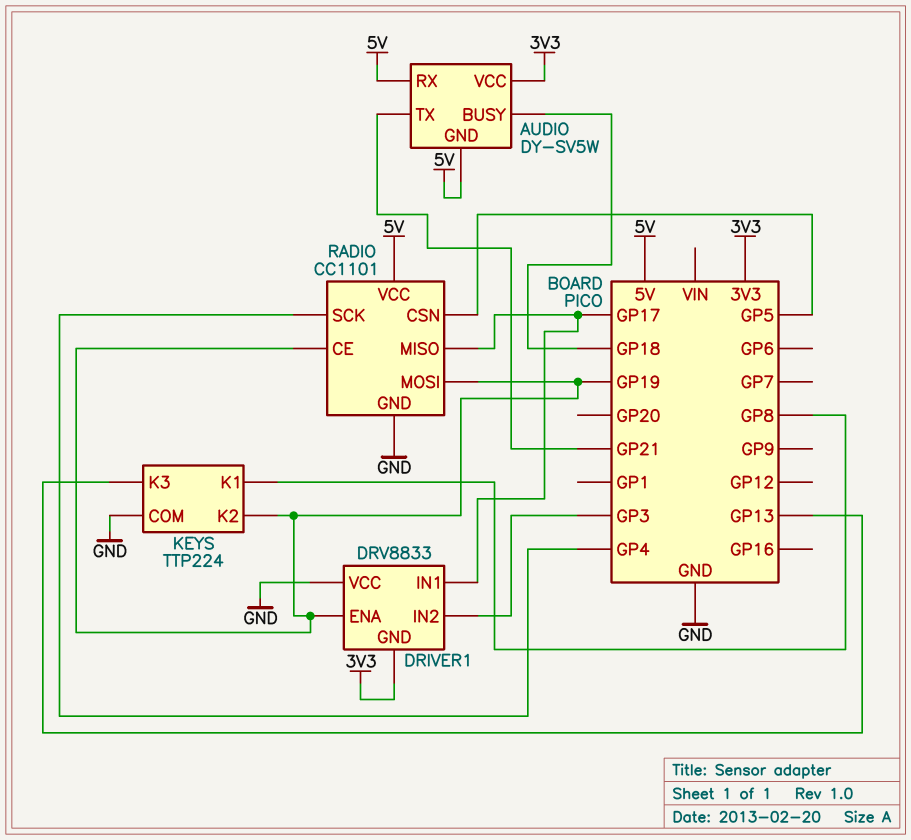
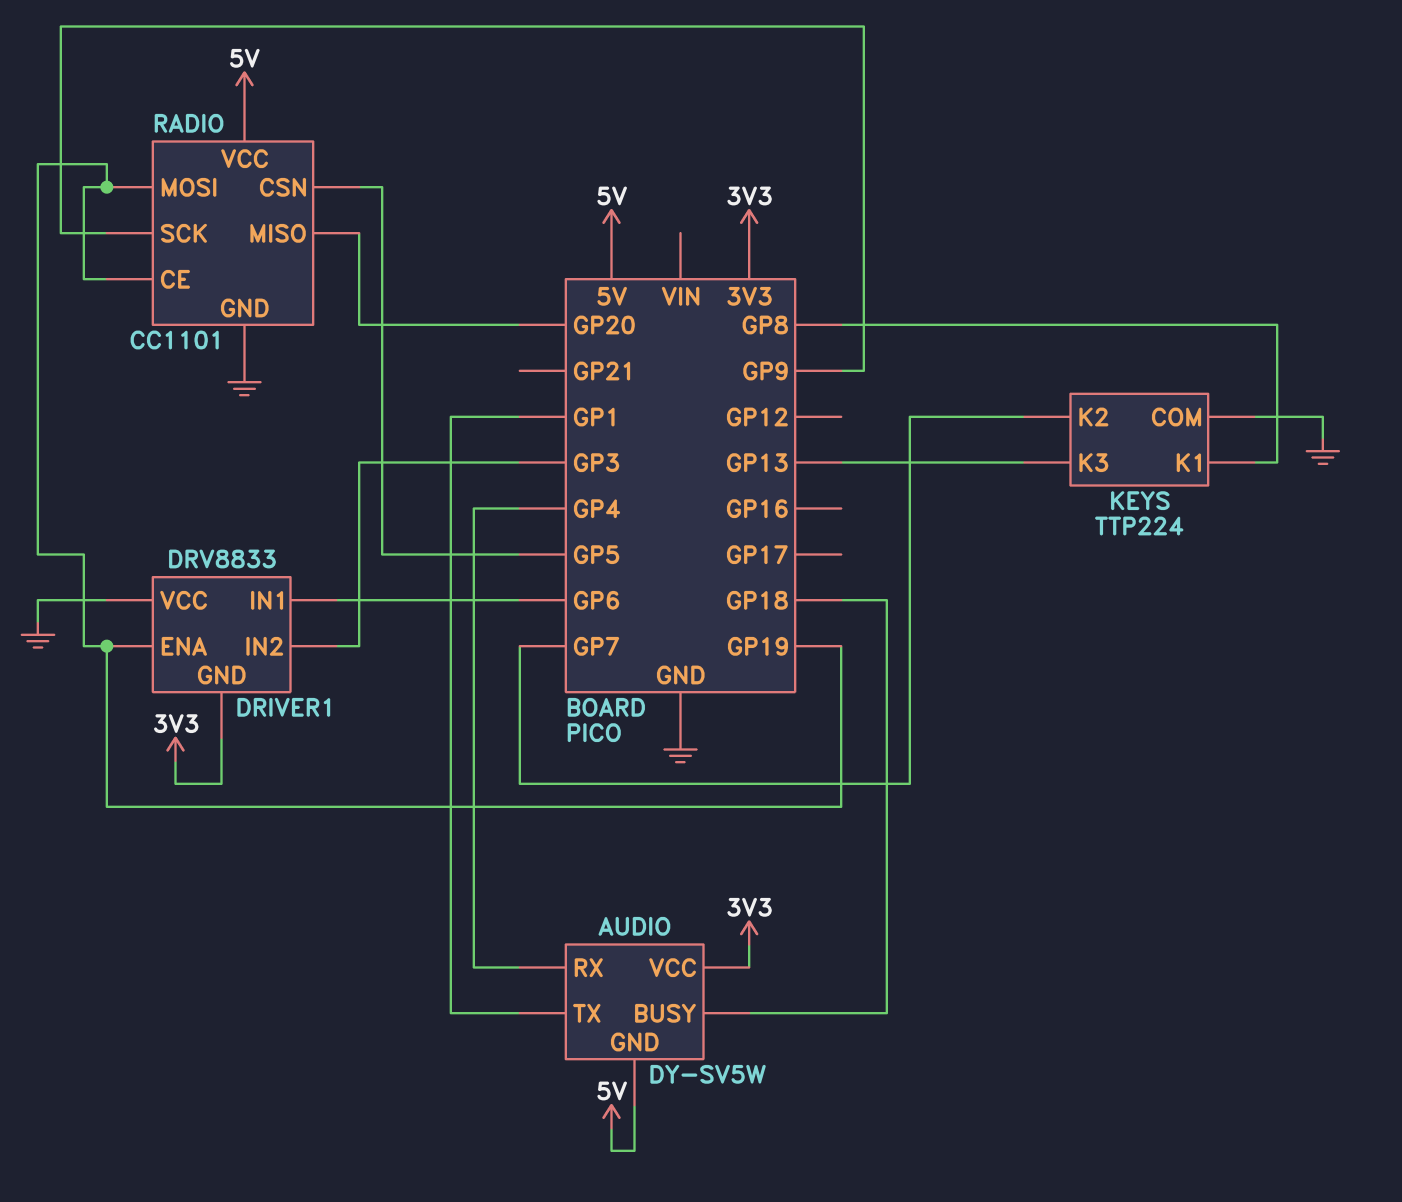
AUDIO pin RX: 5V -> GP4
AUDIO pin TX: GP21 -> GP1
DRIVER1 pin IN1: GP17 -> GP6
KEYS pin K2: GP19 -> GP7
RADIO pin MISO: GP17 -> GP20
RADIO pin SCK: GP4 -> GP9

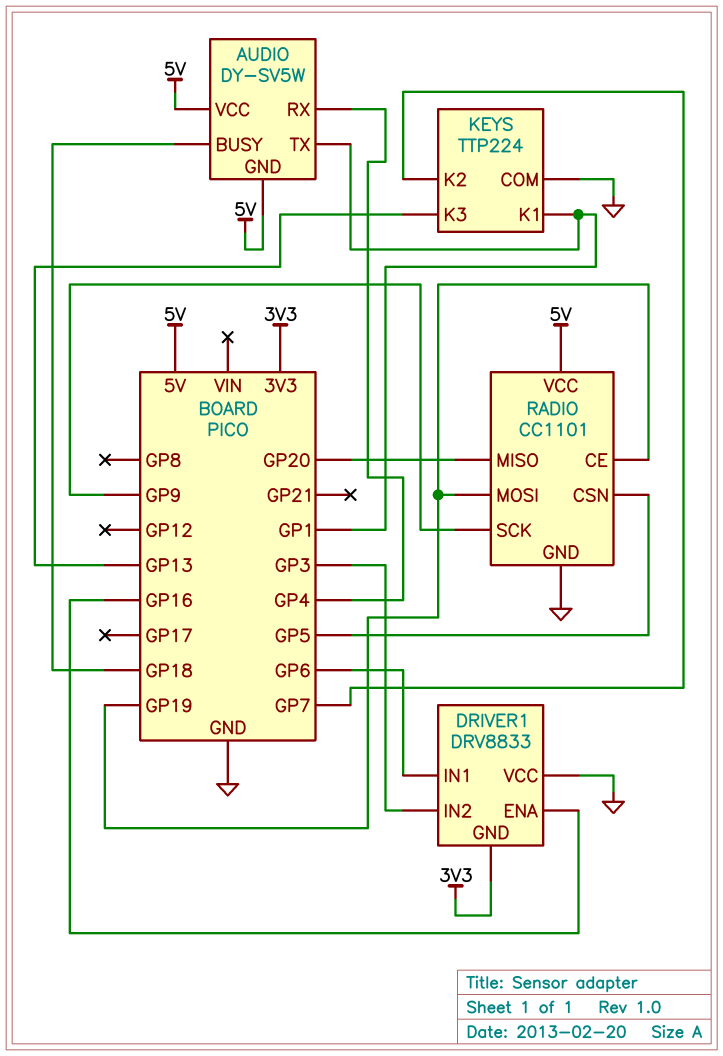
AUDIO pin VCC: 3V3 -> 5V
DRIVER1 pin ENA: GP19 -> GP16
KEYS pin K1: GP8 -> GP1

